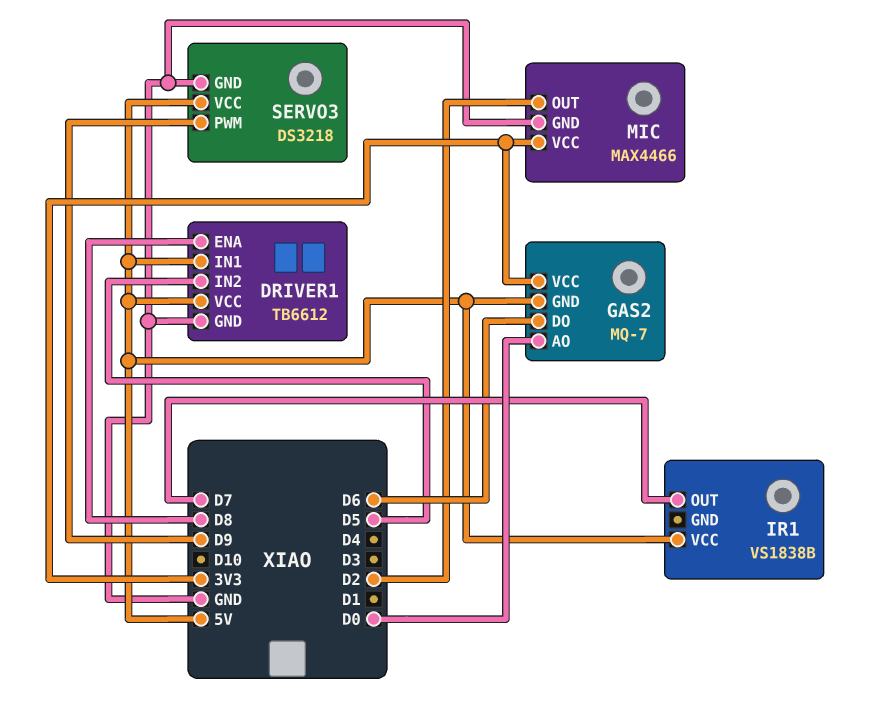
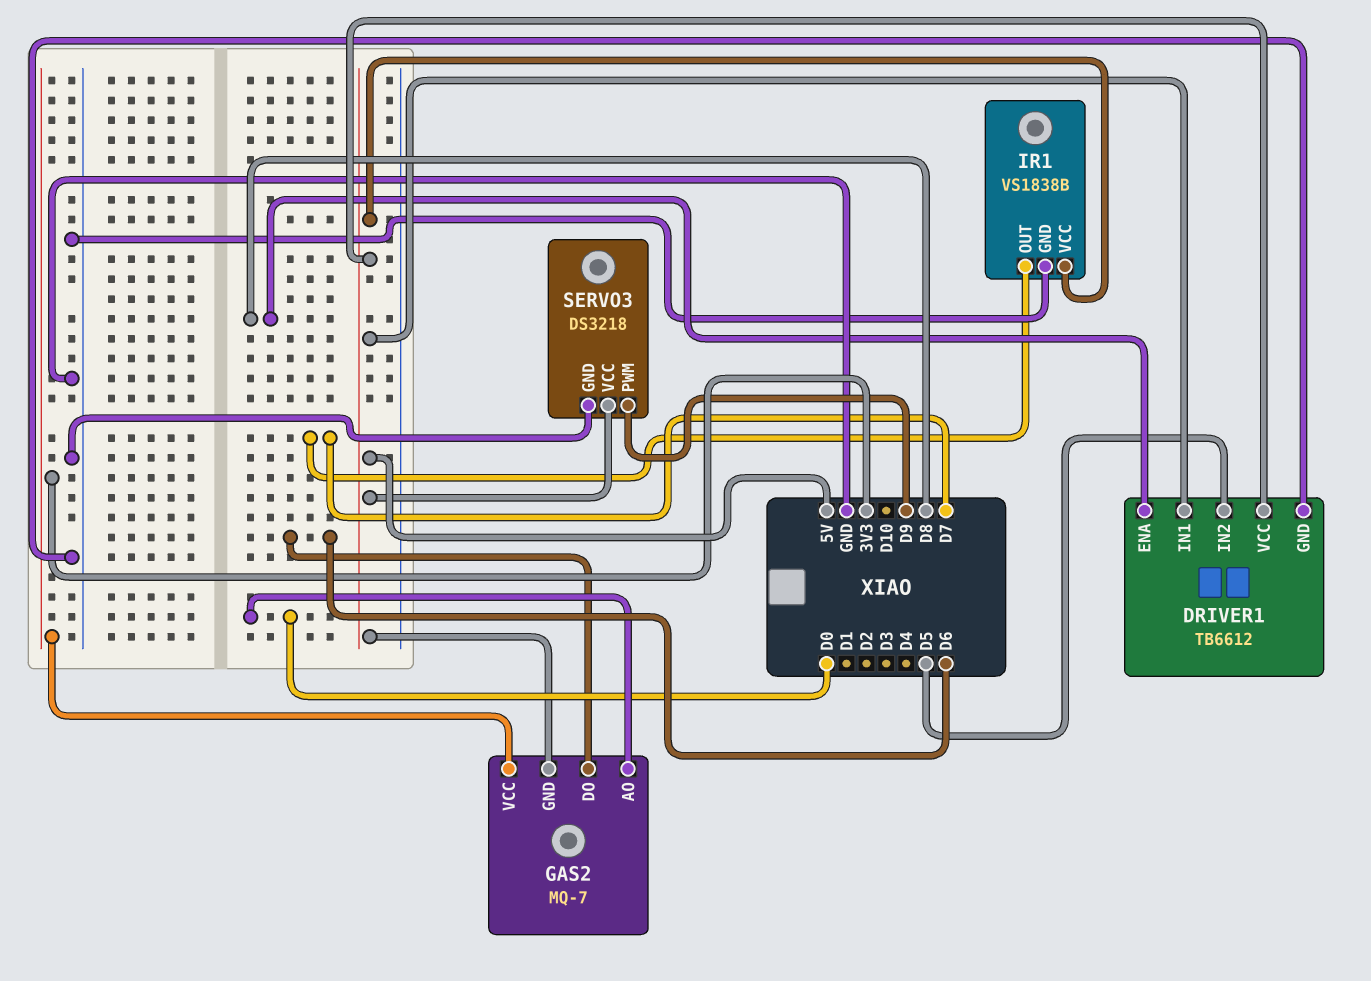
IR1 pin GND: none -> GND
MIC: MAX4466 -> none
MIC pin GND: GND -> none
MIC pin OUT: D2 -> none
MIC pin VCC: 3V3 -> none

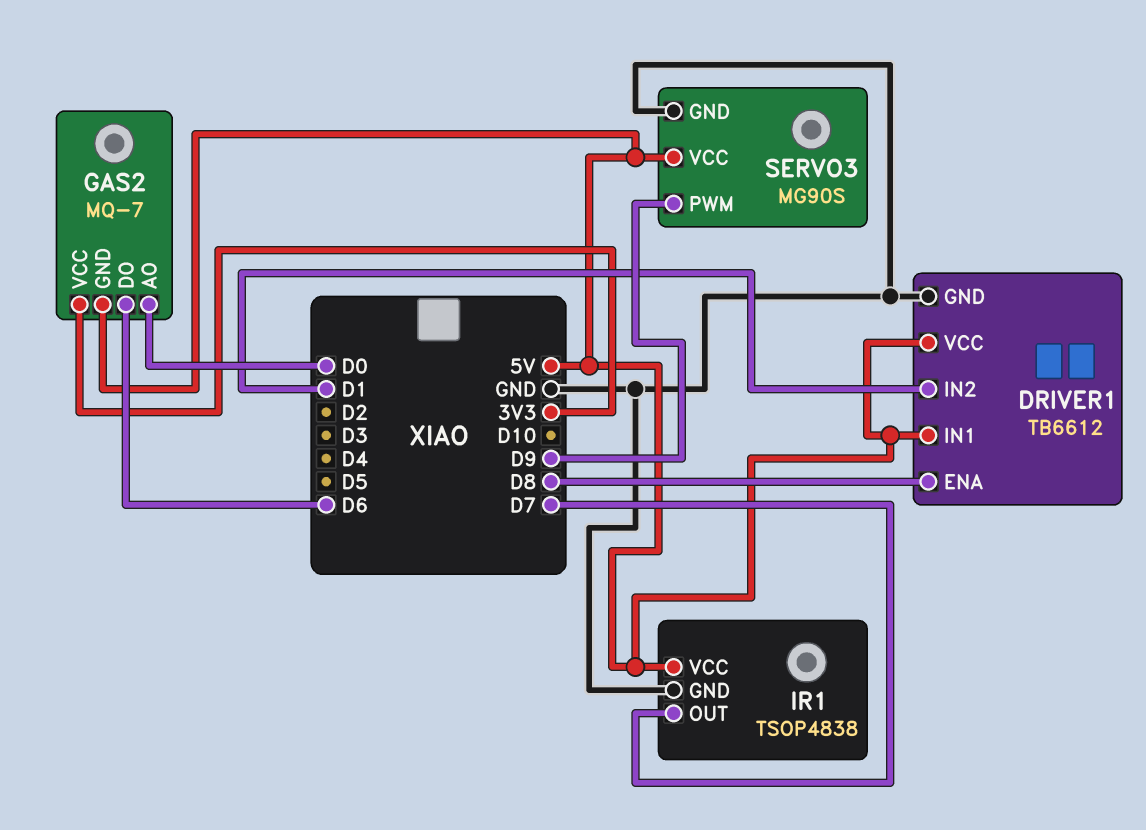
DRIVER1 pin IN2: D5 -> D1
IR1: VS1838B -> TSOP4838
SERVO3: DS3218 -> MG90S

